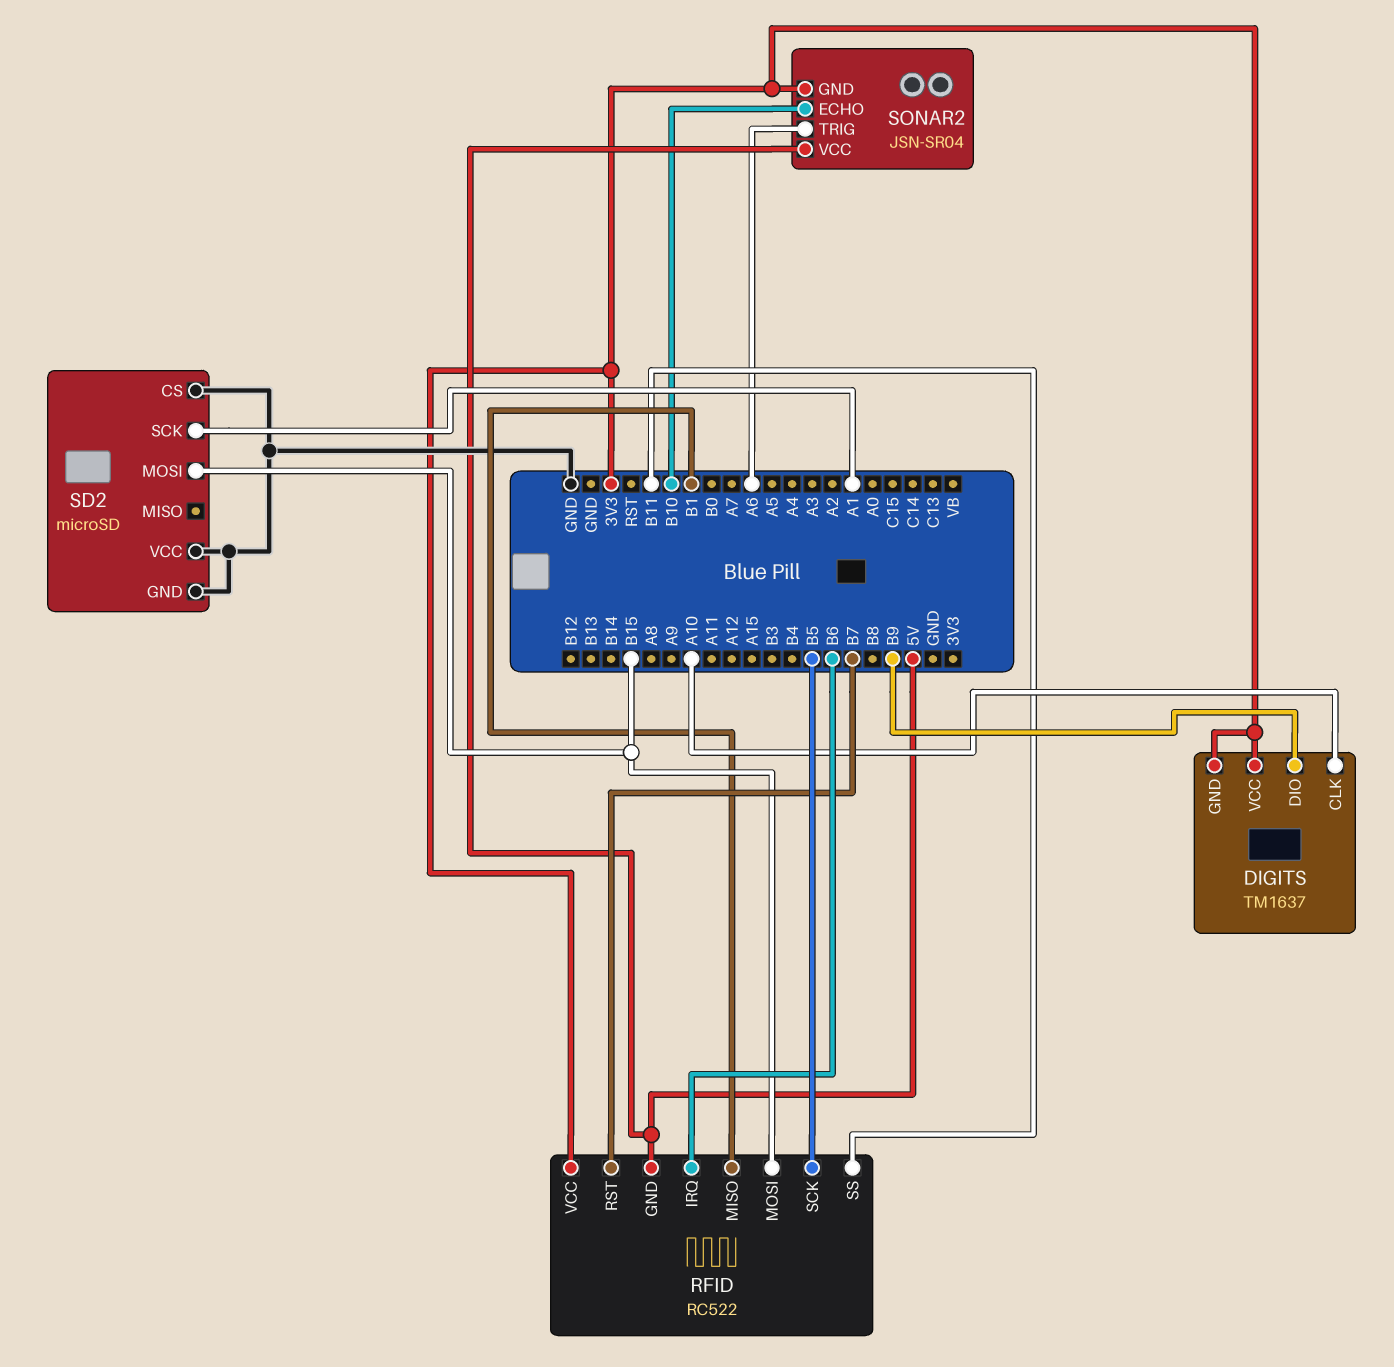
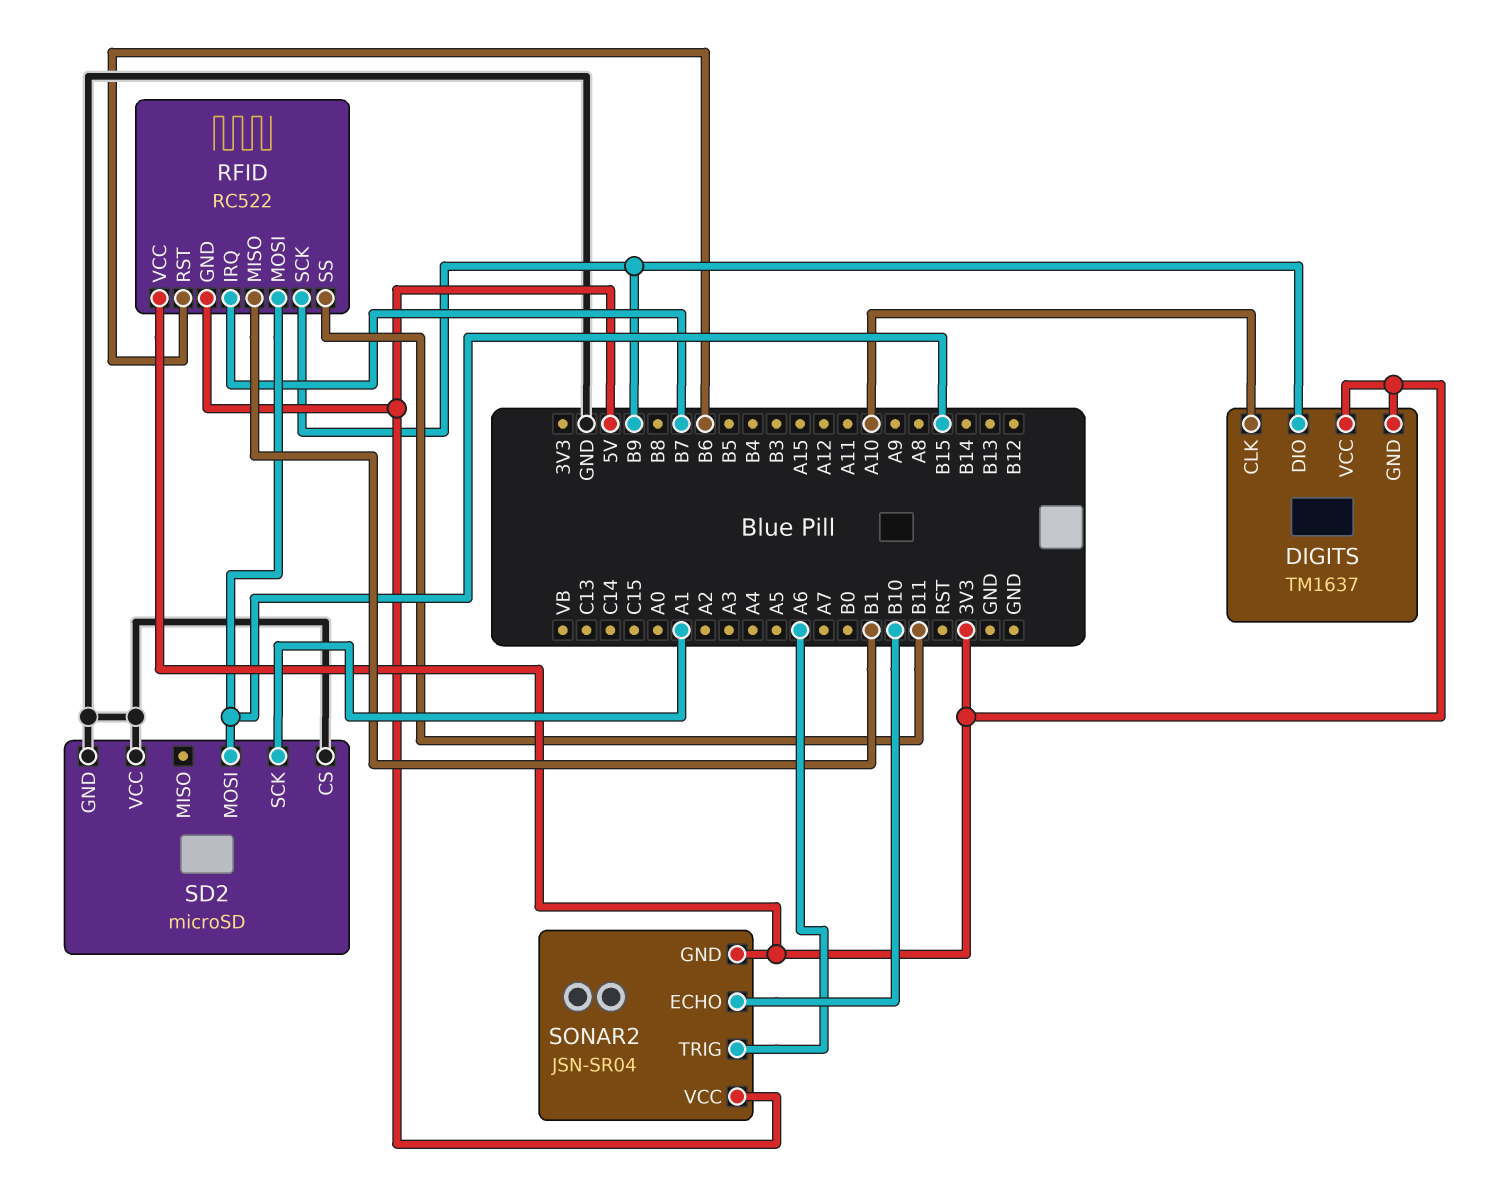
RFID pin IRQ: B6 -> B7
RFID pin RST: B7 -> B6
RFID pin SCK: B5 -> B9

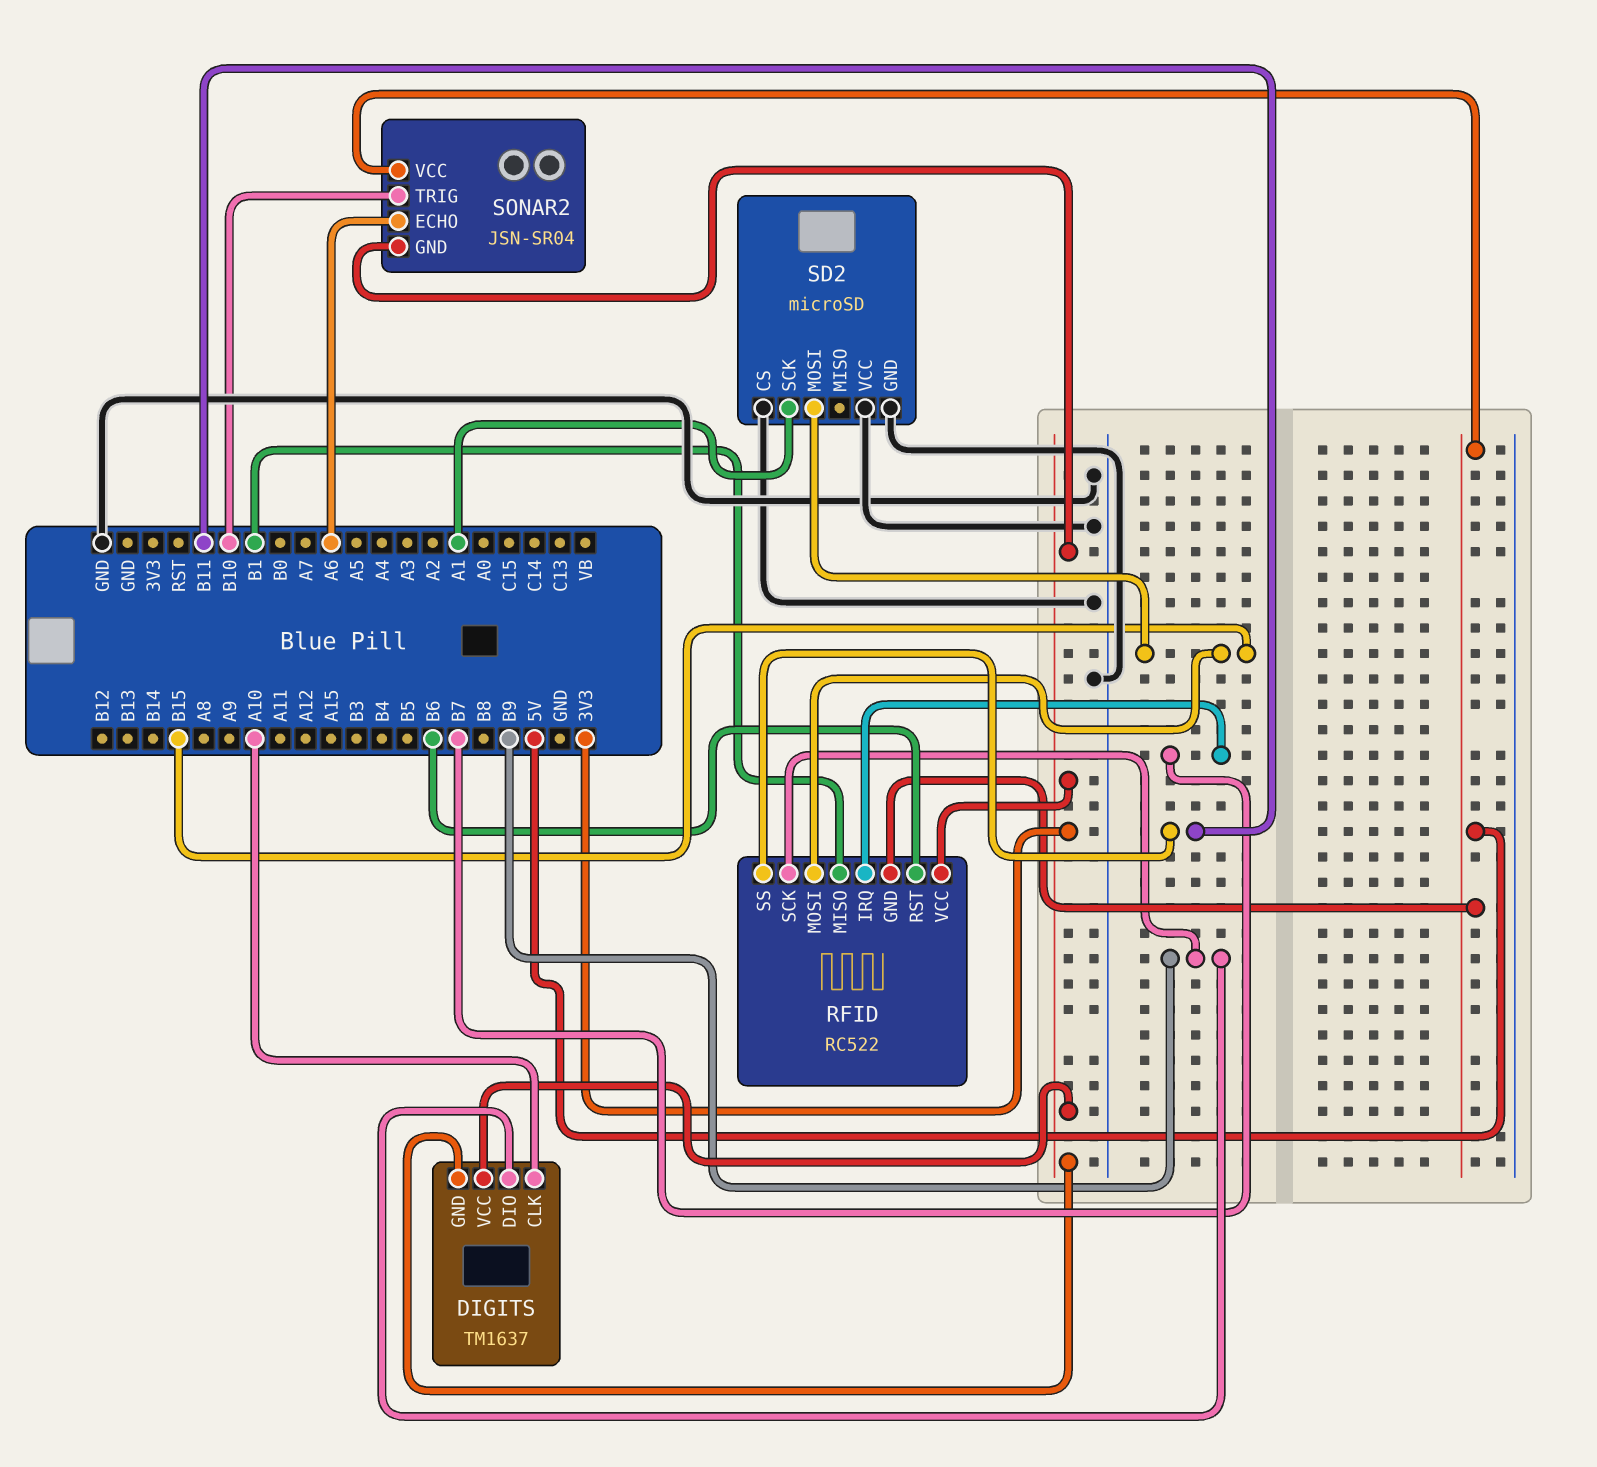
SONAR2 pin ECHO: B10 -> A6
SONAR2 pin TRIG: A6 -> B10

